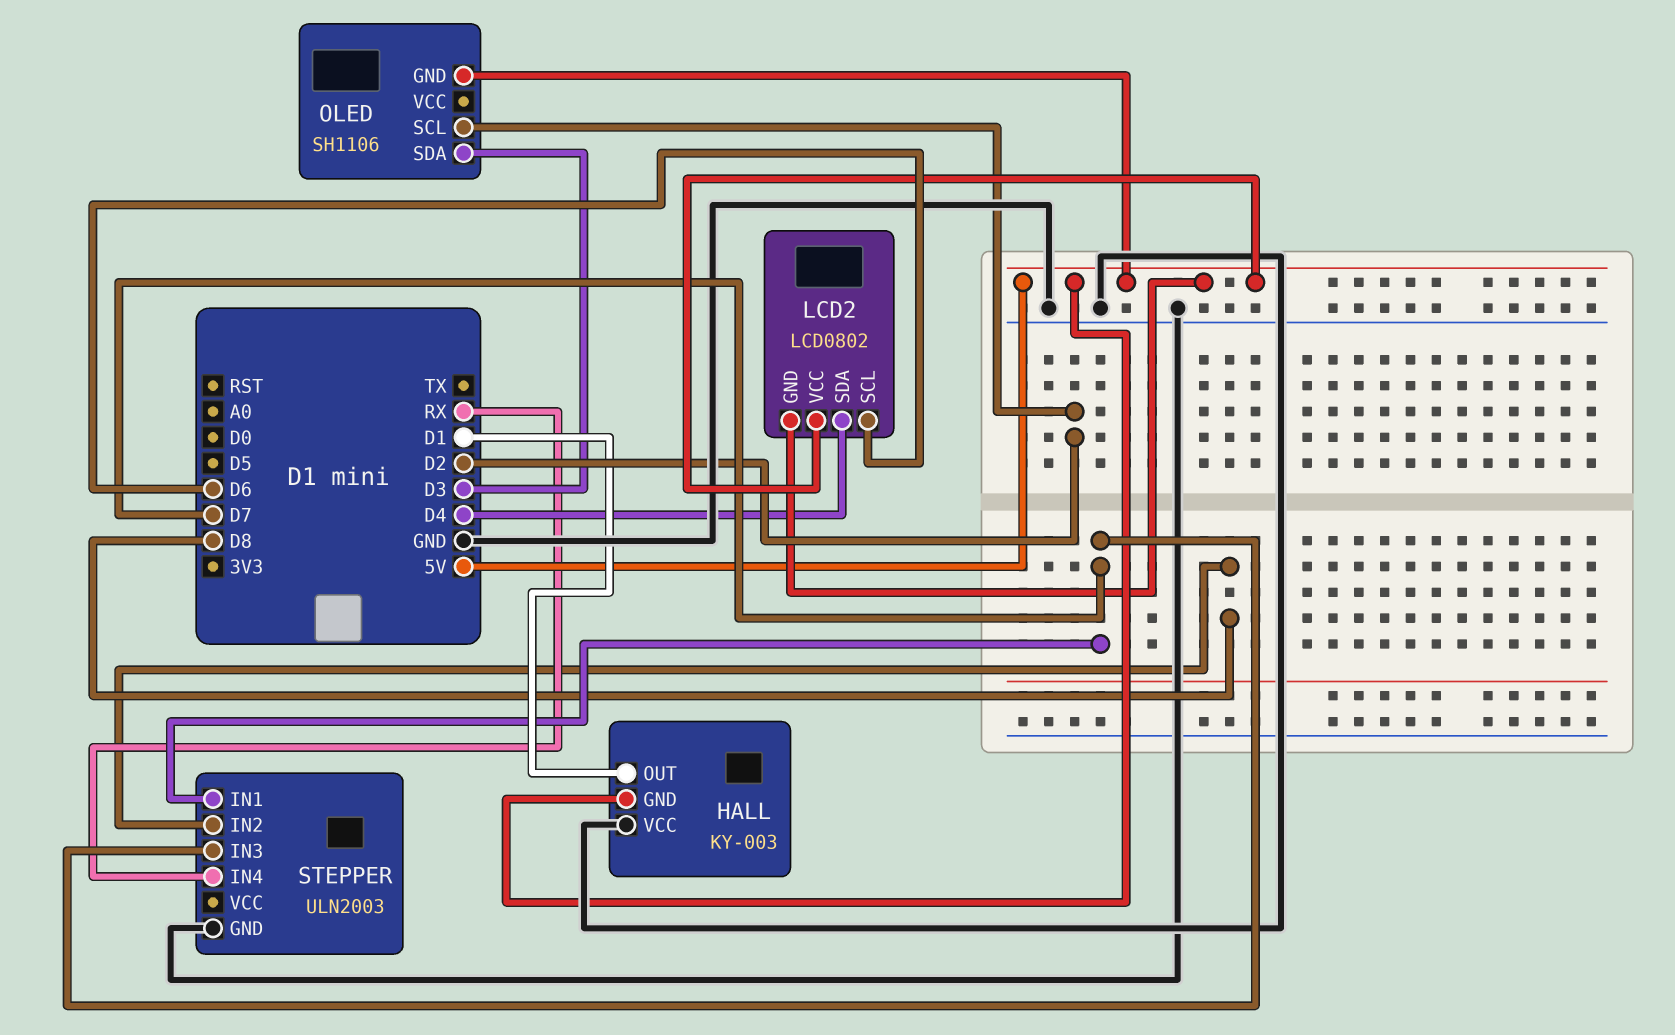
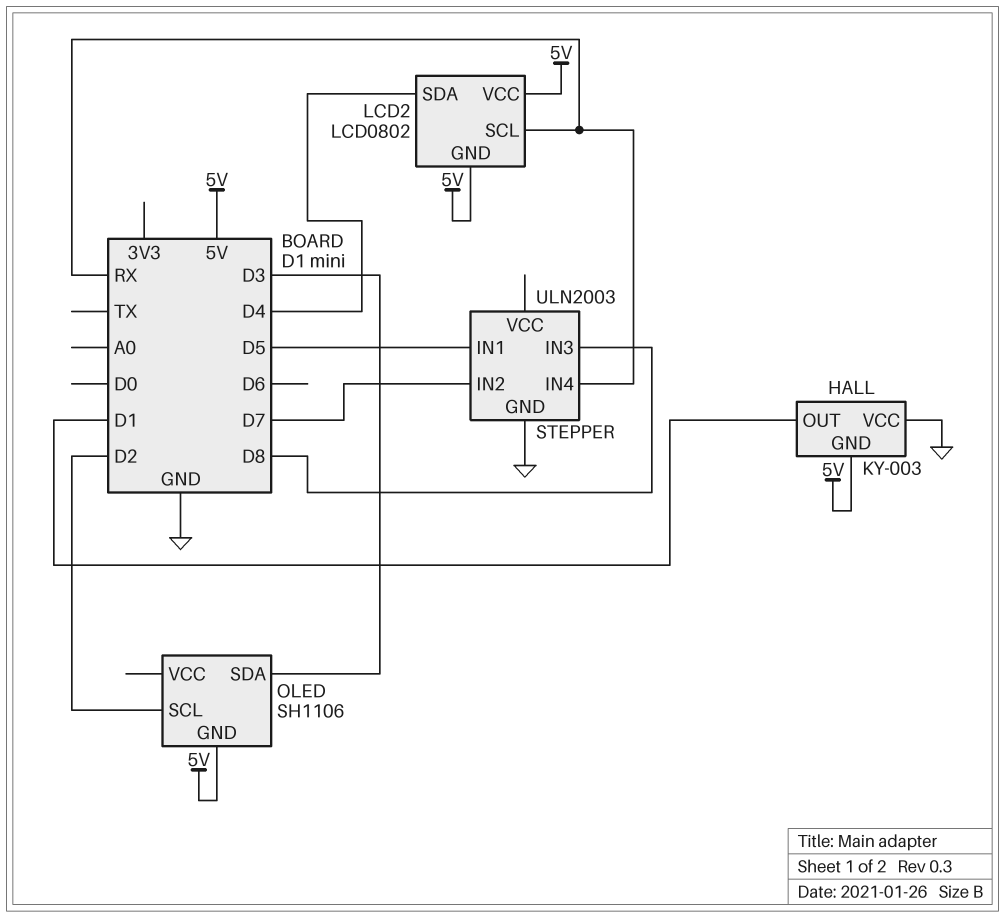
LCD2 pin SCL: D6 -> RX
STEPPER pin IN1: D7 -> D5
STEPPER pin IN2: D8 -> D7
STEPPER pin IN3: D7 -> D8

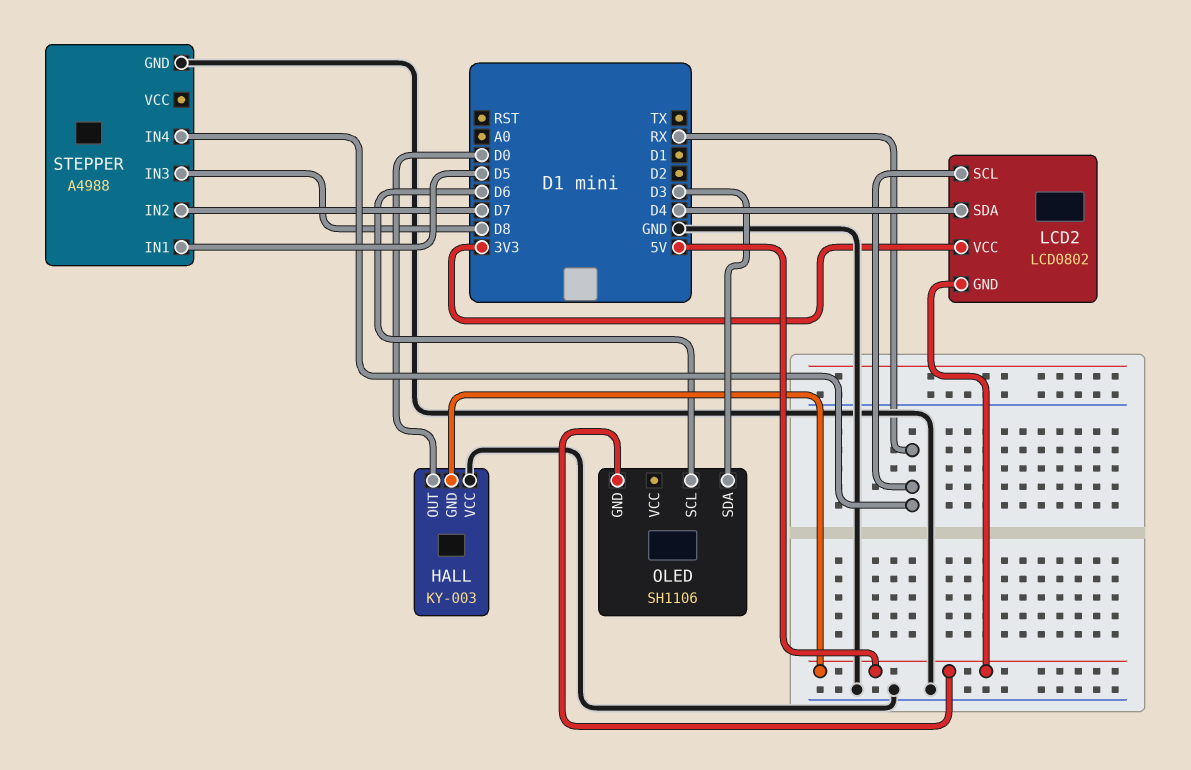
HALL pin OUT: D1 -> D0
LCD2 pin VCC: 5V -> 3V3
OLED pin SCL: D2 -> D6
STEPPER: ULN2003 -> A4988

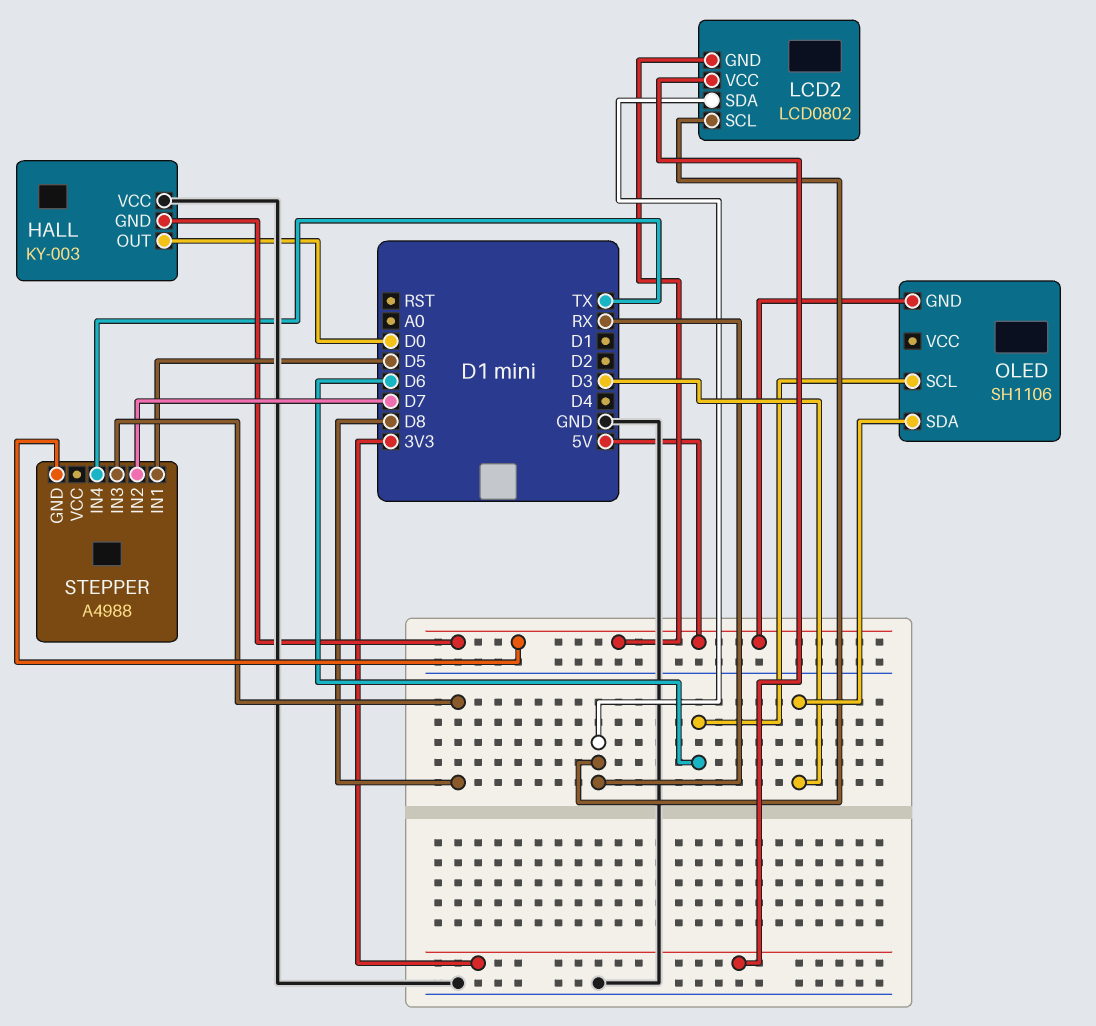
LCD2 pin SDA: D4 -> RX
STEPPER pin GND: GND -> 5V
STEPPER pin IN4: RX -> TX

